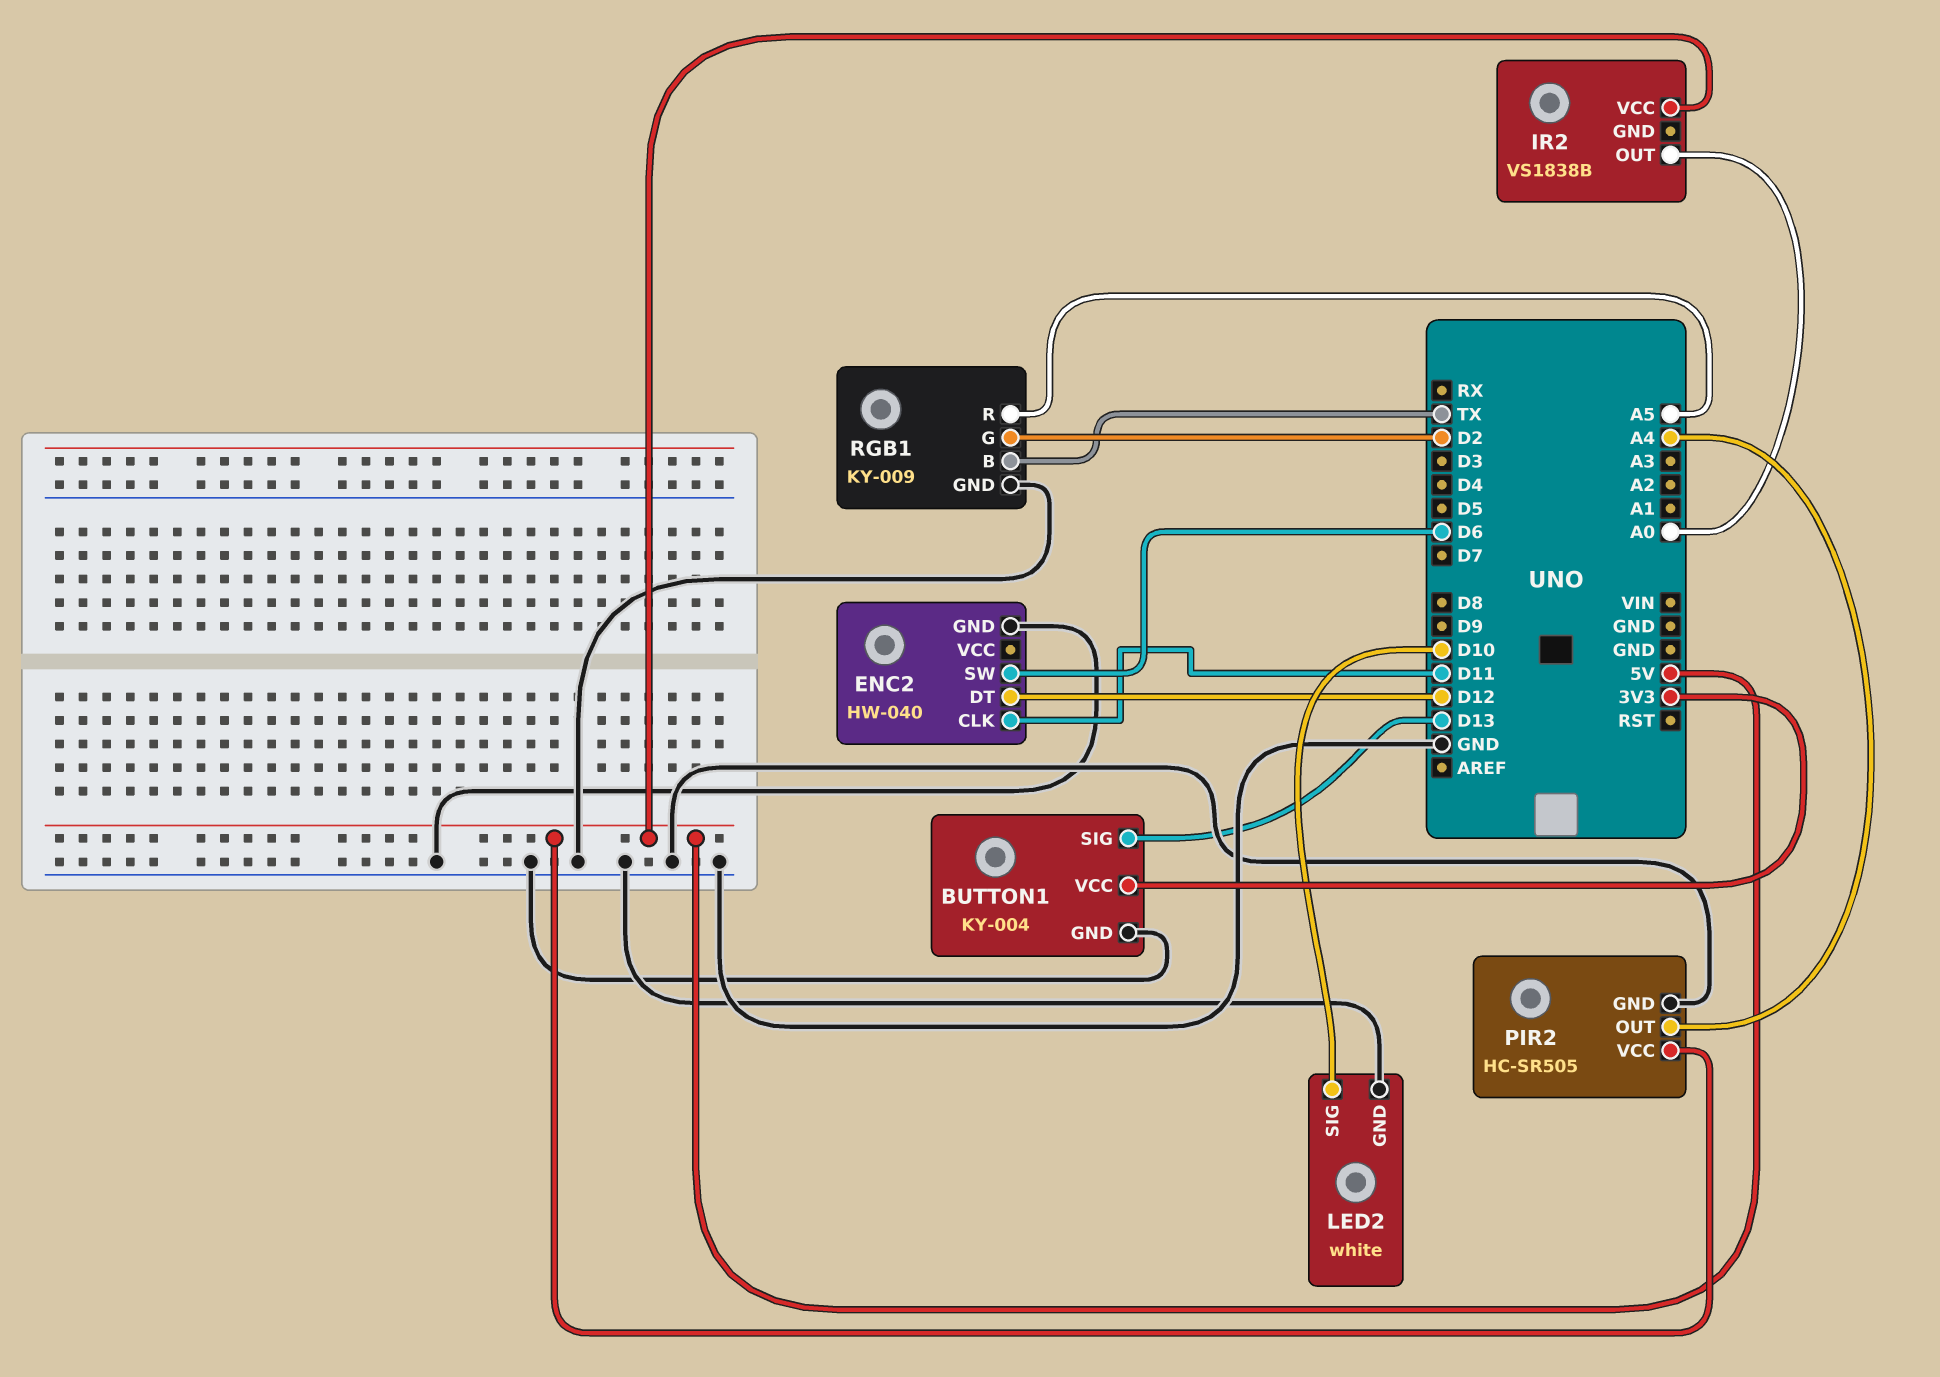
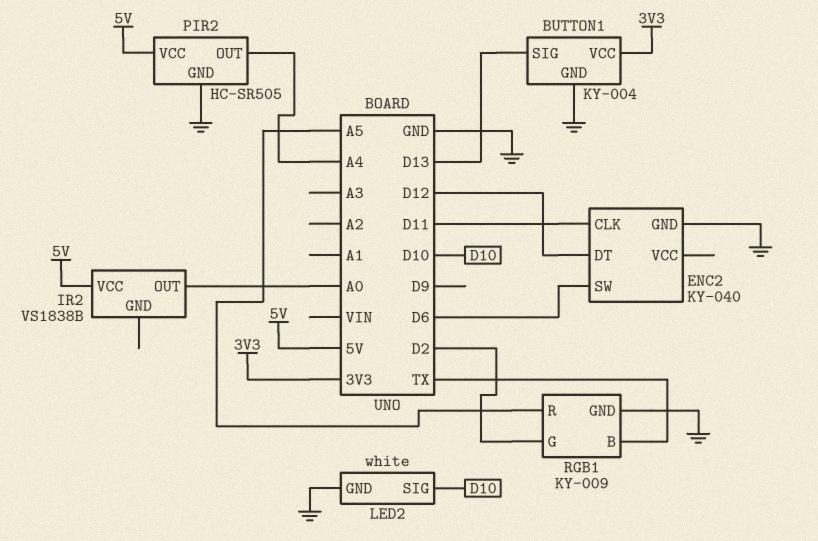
ENC2: HW-040 -> KY-040

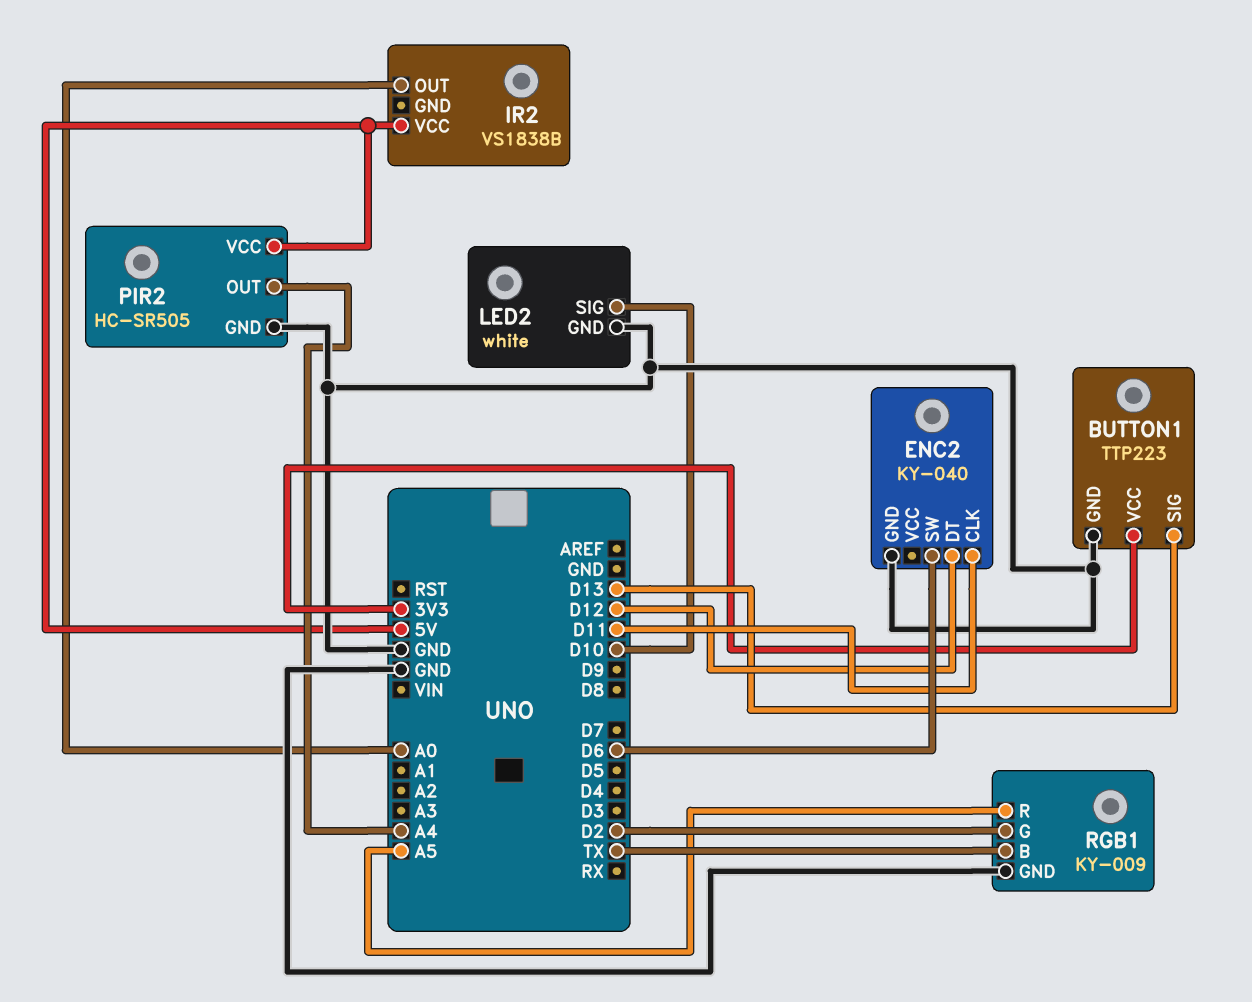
BUTTON1: KY-004 -> TTP223

